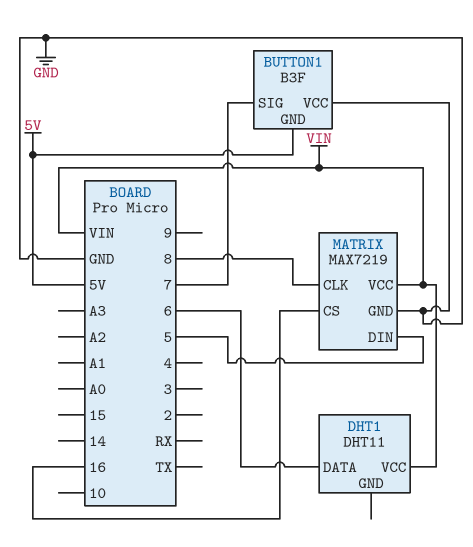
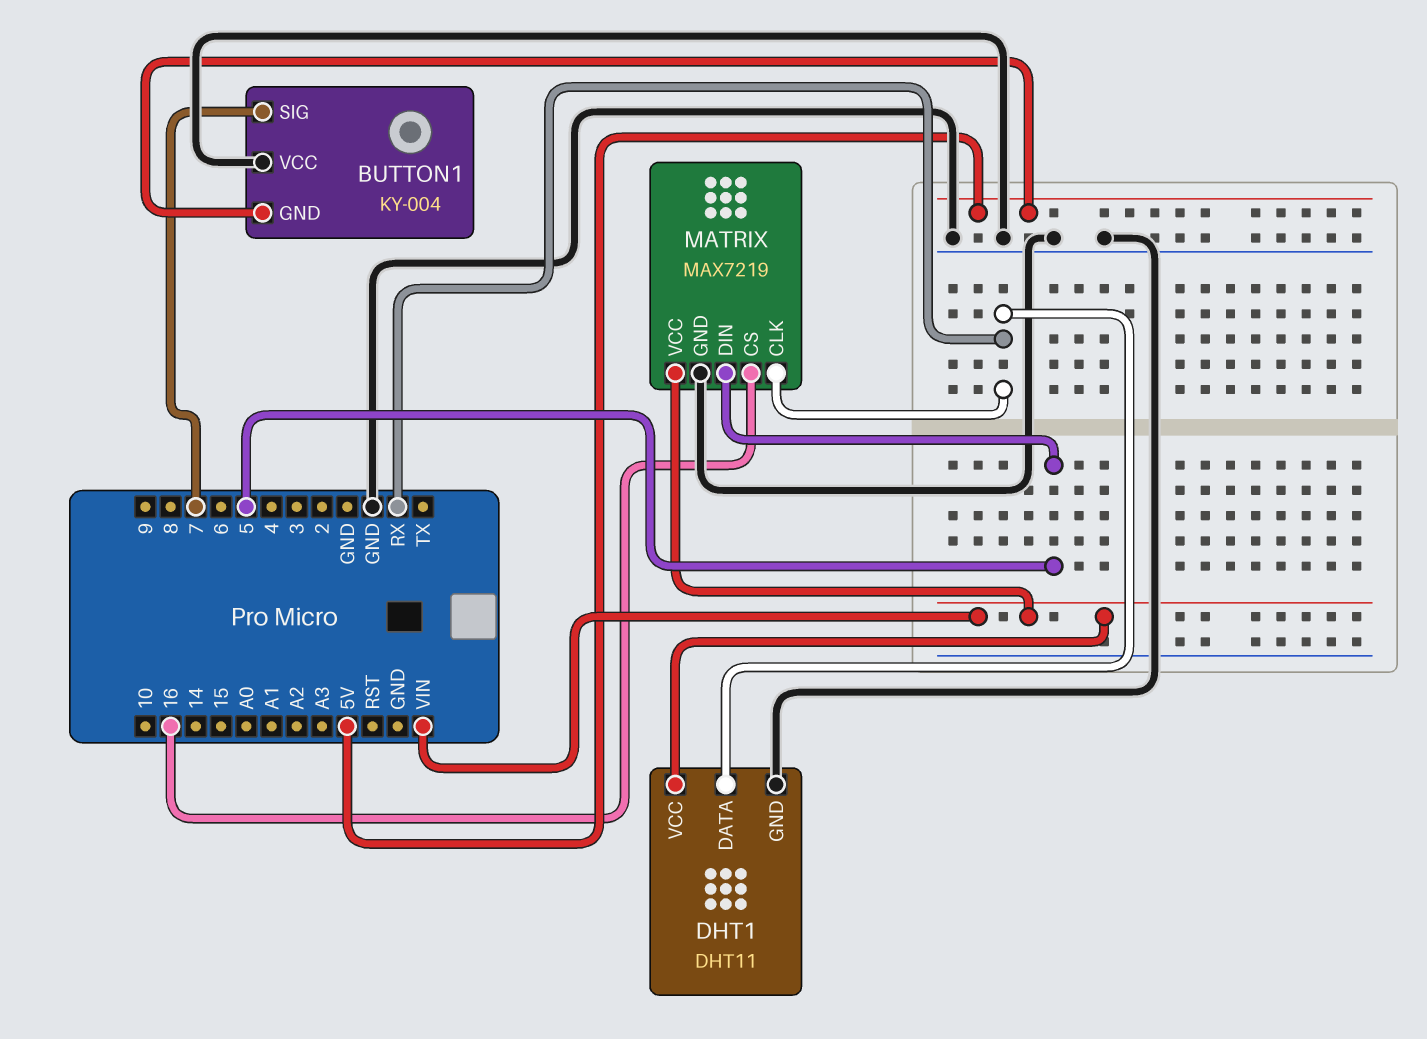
BUTTON1: B3F -> KY-004
DHT1 pin DATA: 6 -> RX
DHT1 pin GND: none -> GND
MATRIX pin CLK: 8 -> RX

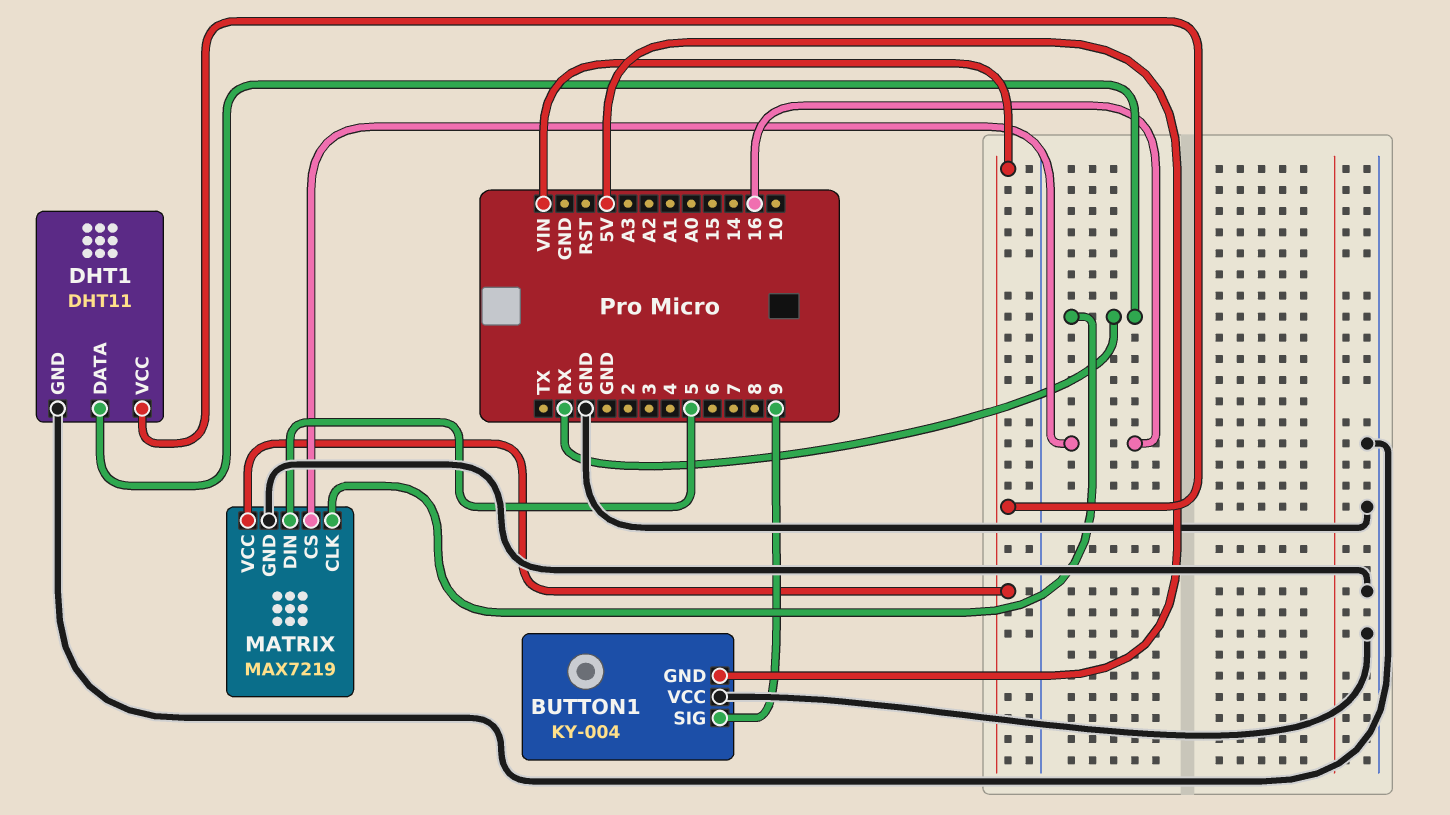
BUTTON1 pin SIG: 7 -> 9

